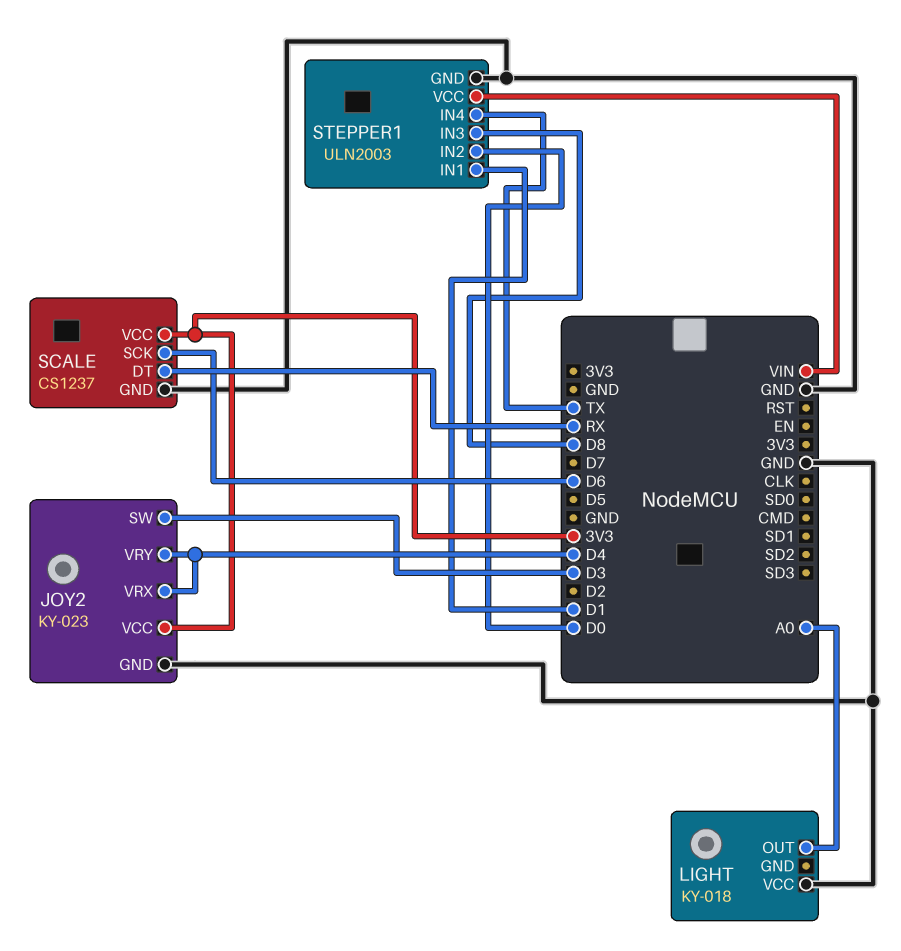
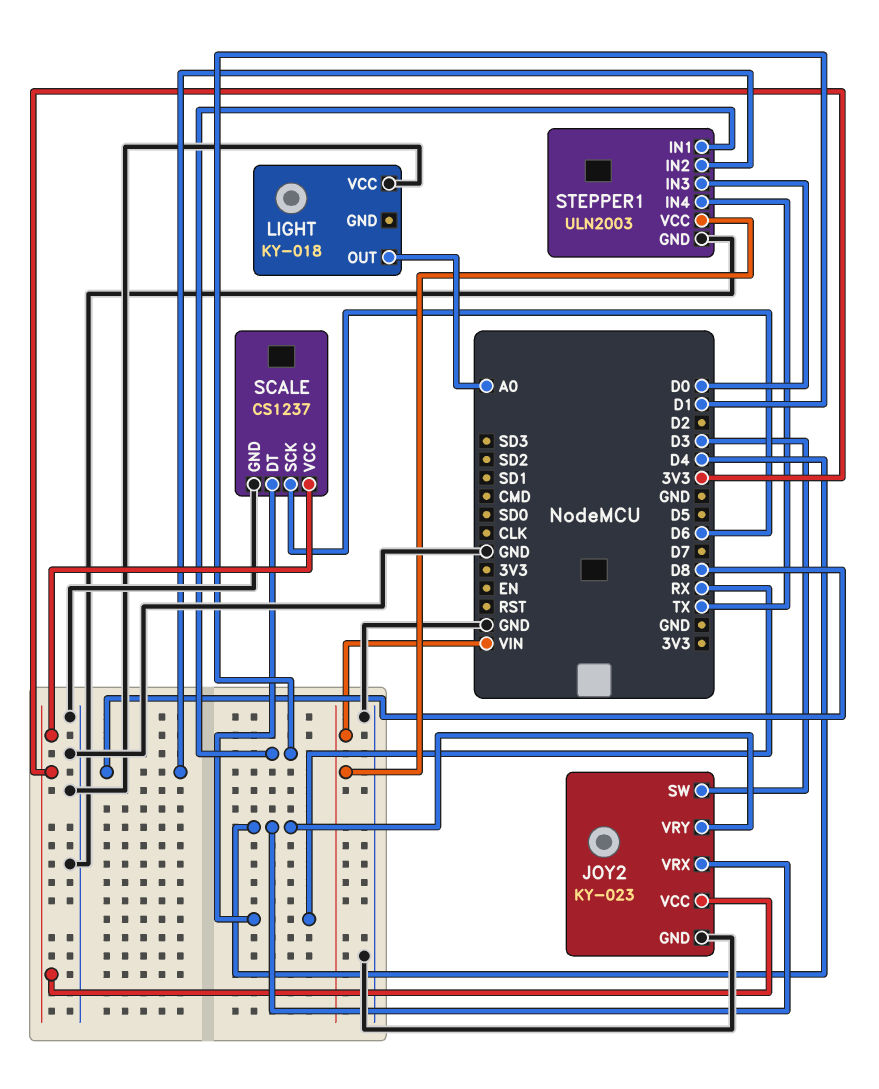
STEPPER1 pin IN2: D0 -> D8
STEPPER1 pin IN3: D8 -> D0

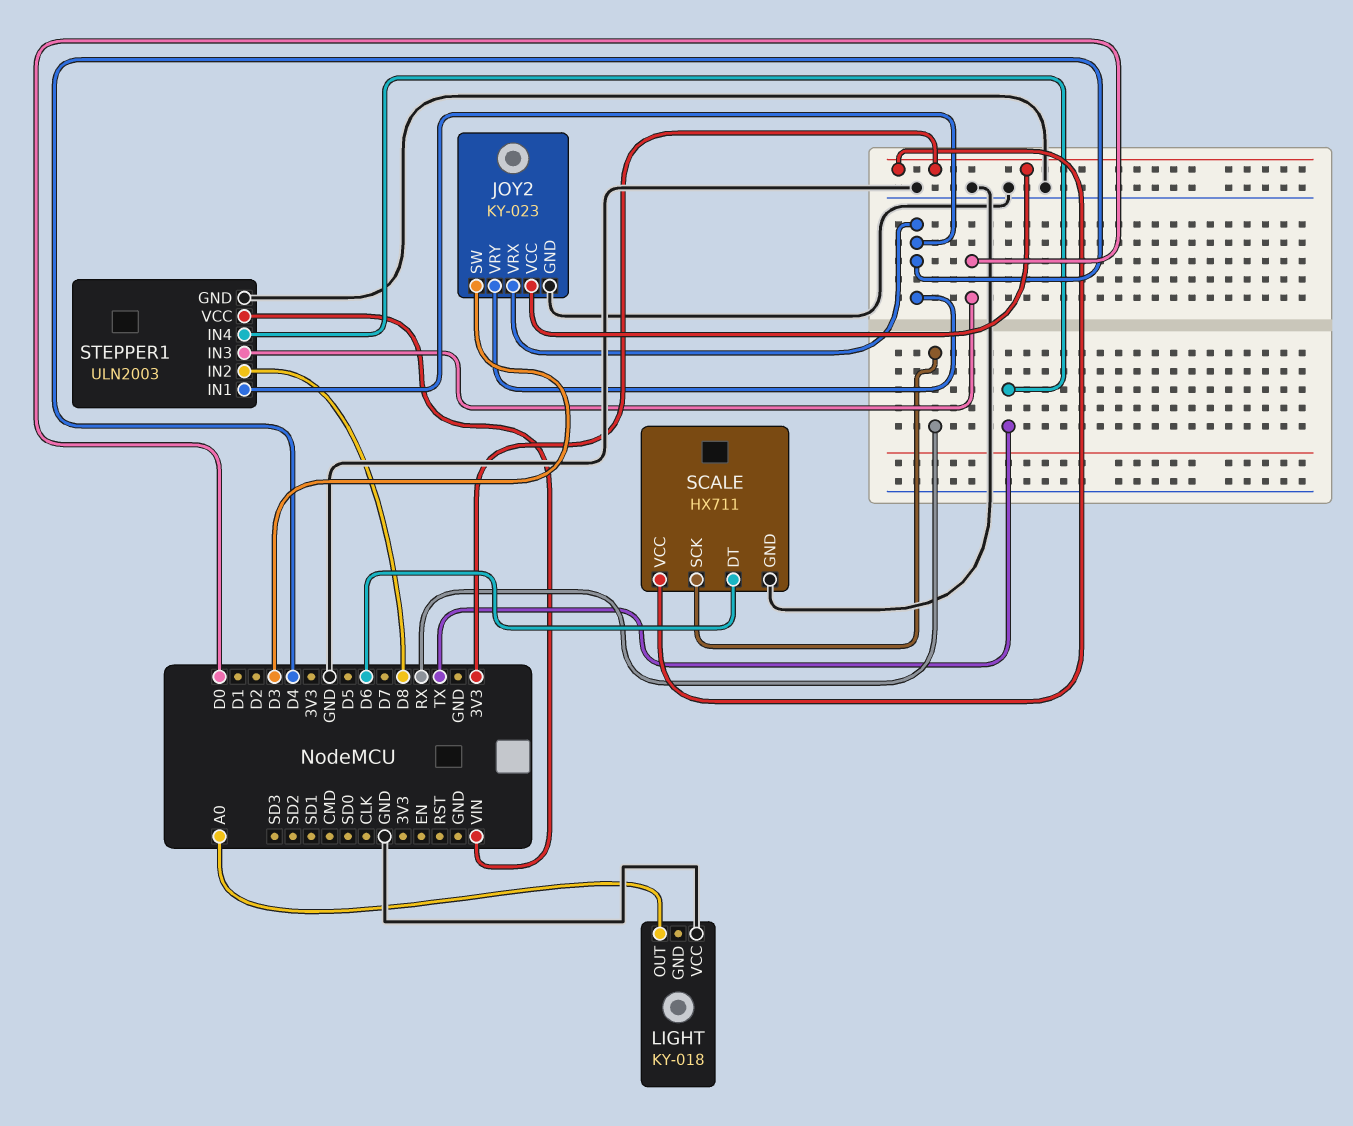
SCALE: CS1237 -> HX711
SCALE pin DT: RX -> D6
SCALE pin SCK: D6 -> RX
STEPPER1 pin IN1: D1 -> D4

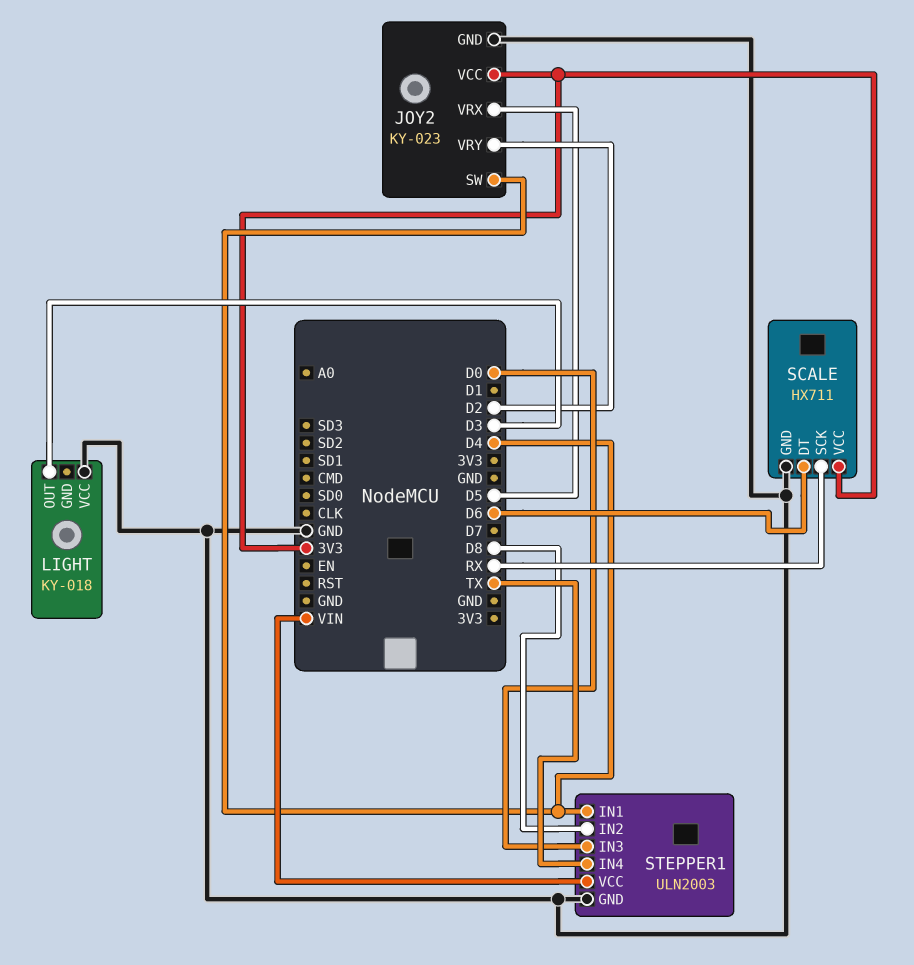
JOY2 pin SW: D3 -> D4
JOY2 pin VRX: D4 -> D5
JOY2 pin VRY: D4 -> D2
LIGHT pin OUT: A0 -> D3

